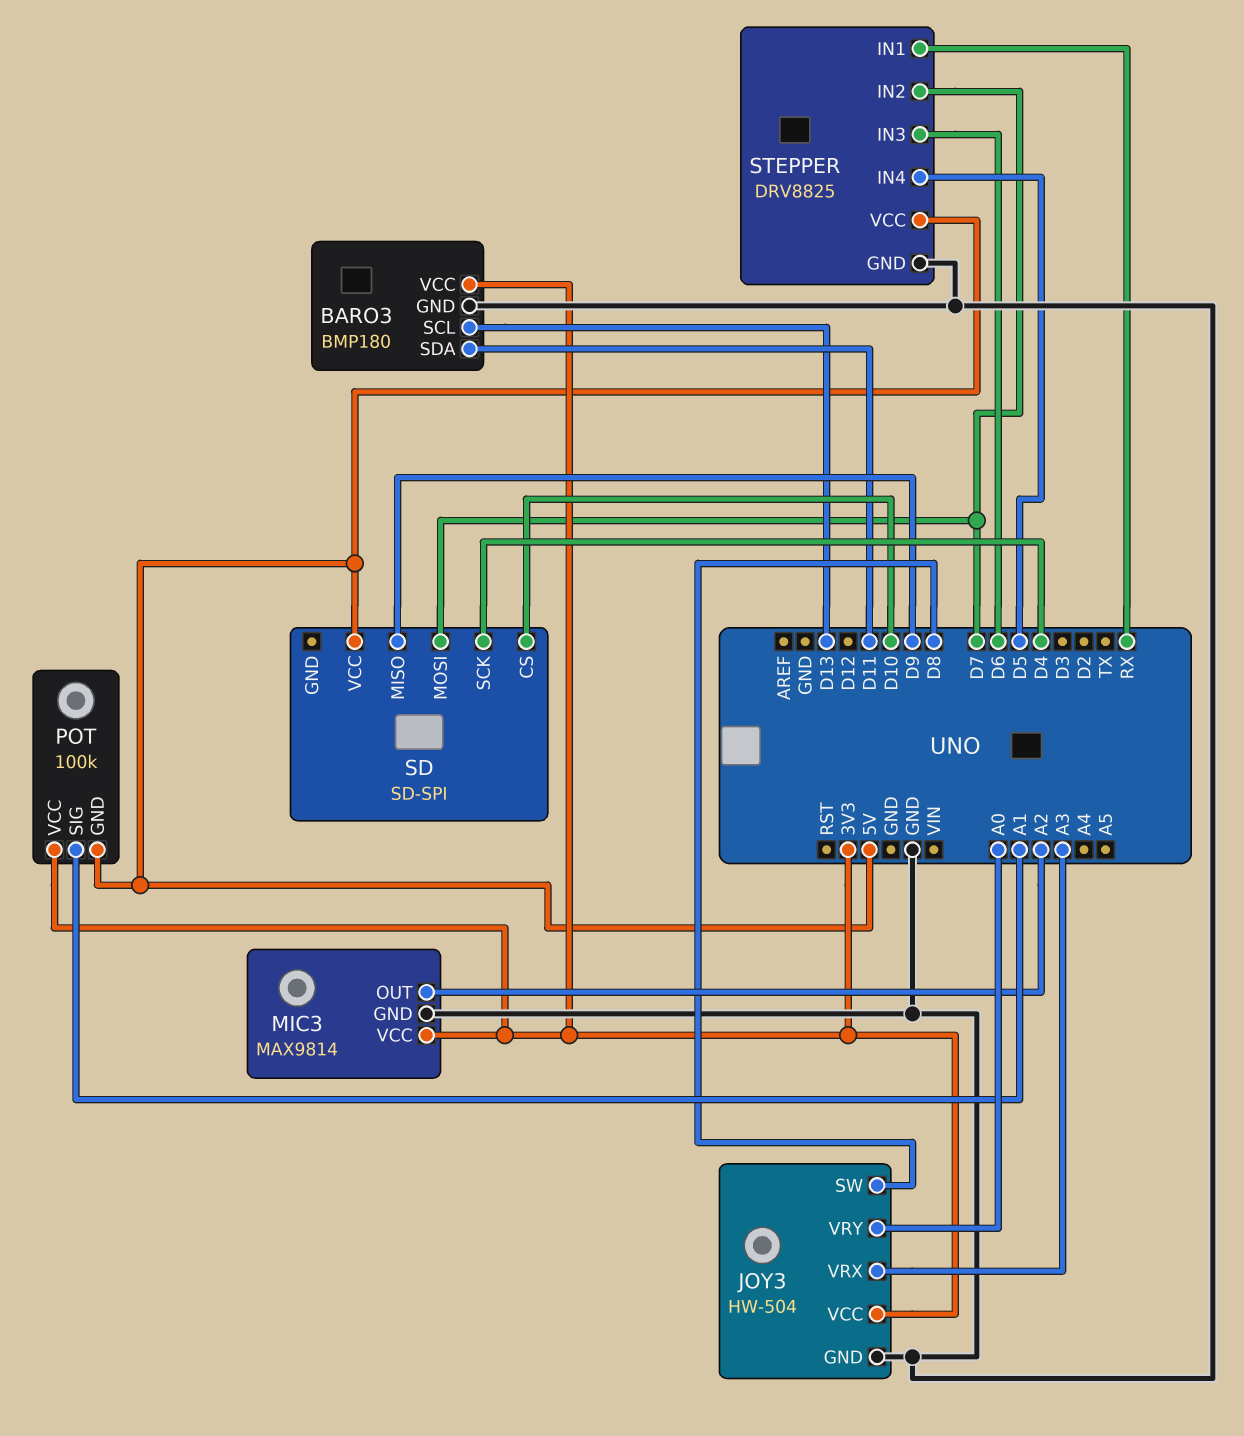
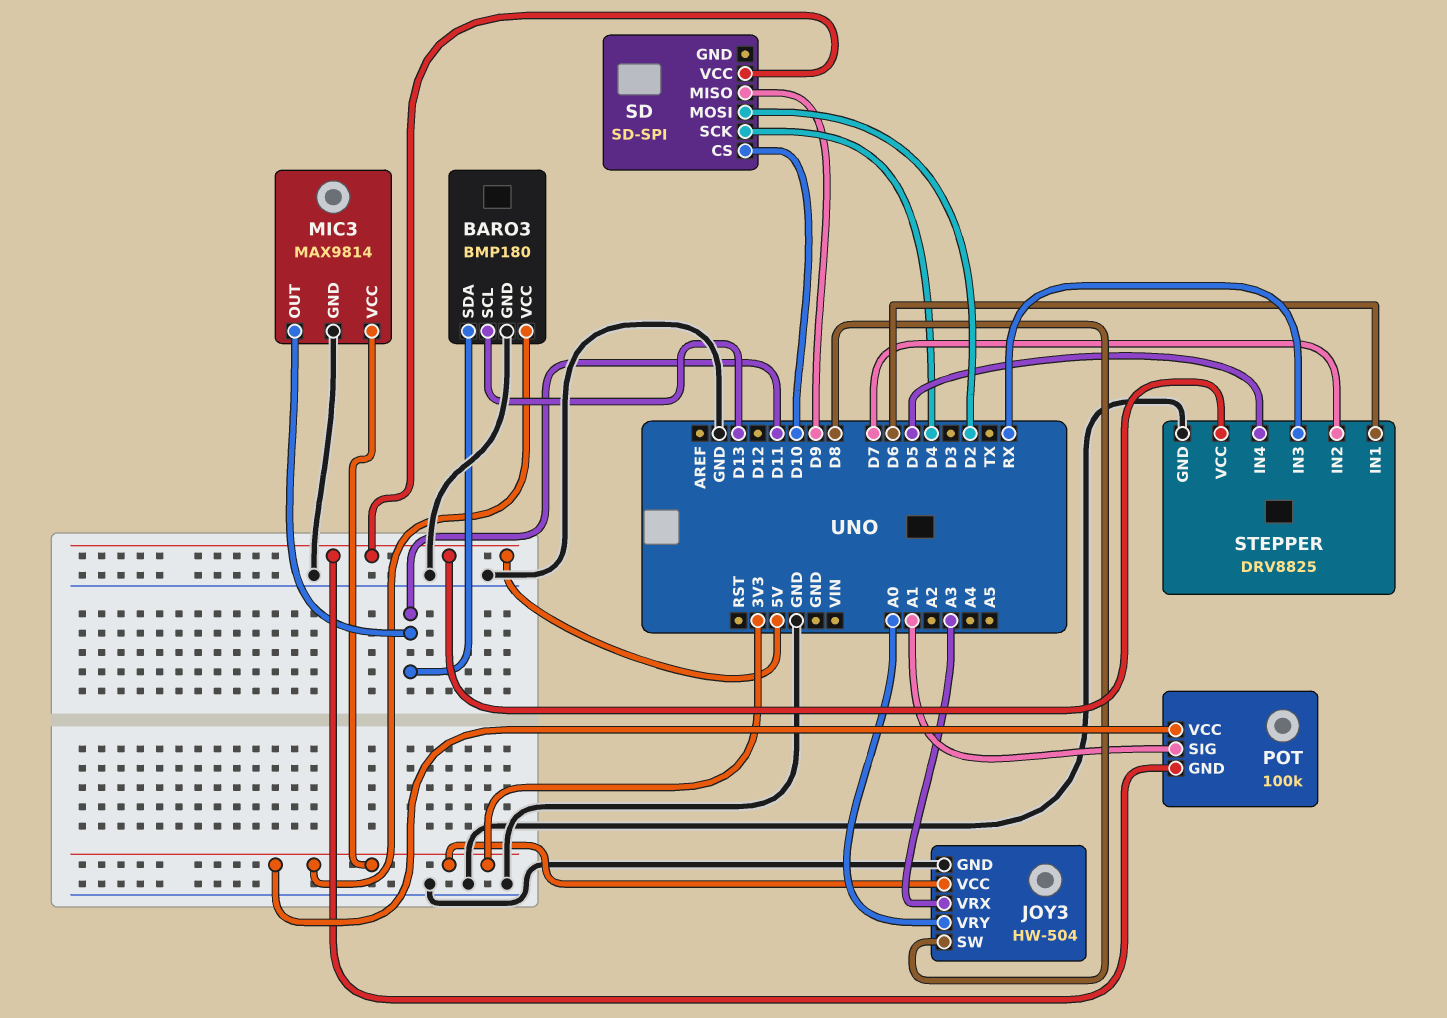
MIC3 pin OUT: A2 -> D11
SD pin MOSI: D7 -> D2
STEPPER pin IN1: RX -> D6
STEPPER pin IN3: D6 -> RX

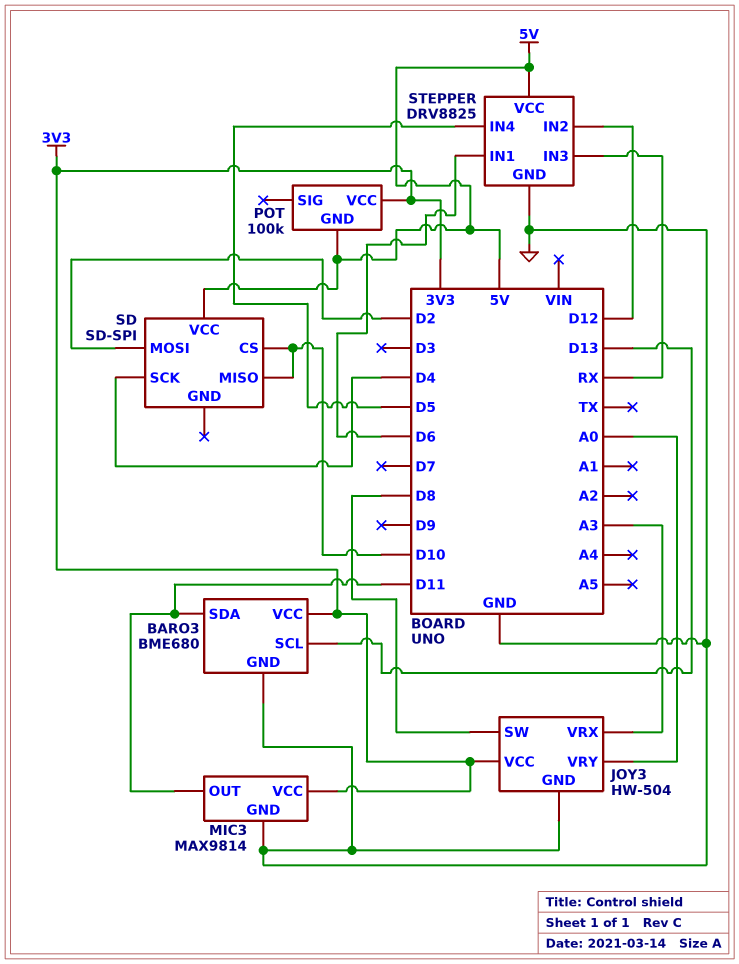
BARO3: BMP180 -> BME680
POT pin SIG: A1 -> none
SD pin MISO: D9 -> D10
STEPPER pin IN2: D7 -> D12

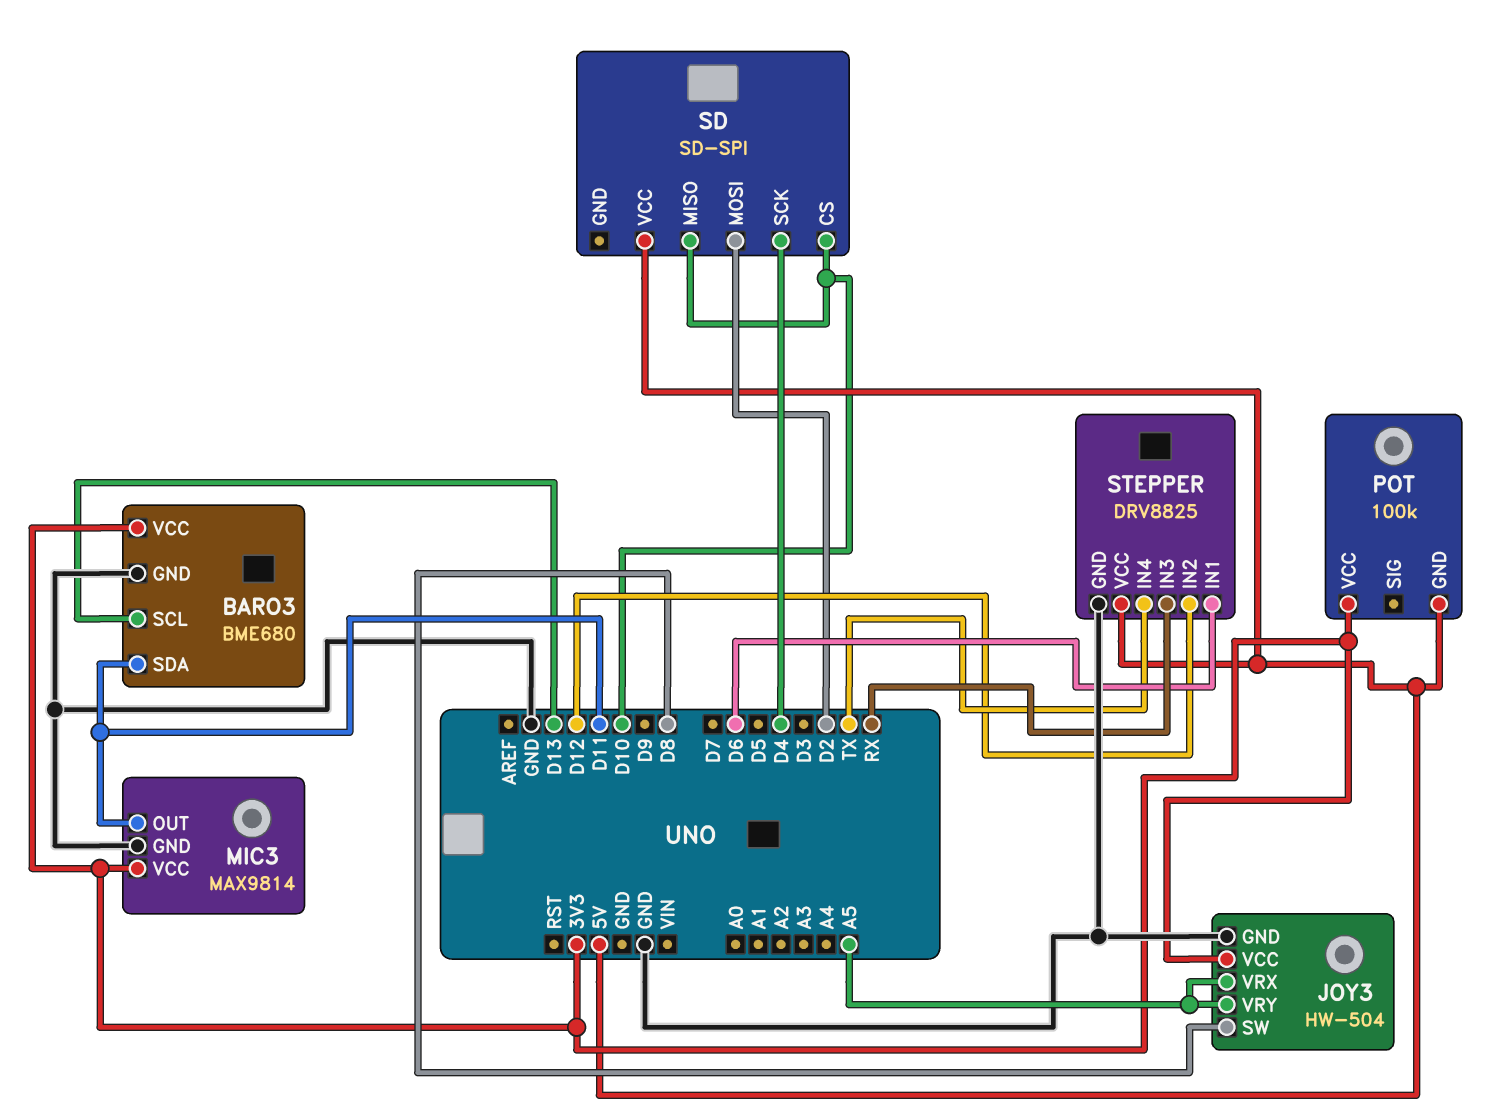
JOY3 pin VRX: A3 -> A5
JOY3 pin VRY: A0 -> A5
STEPPER pin IN4: D5 -> TX

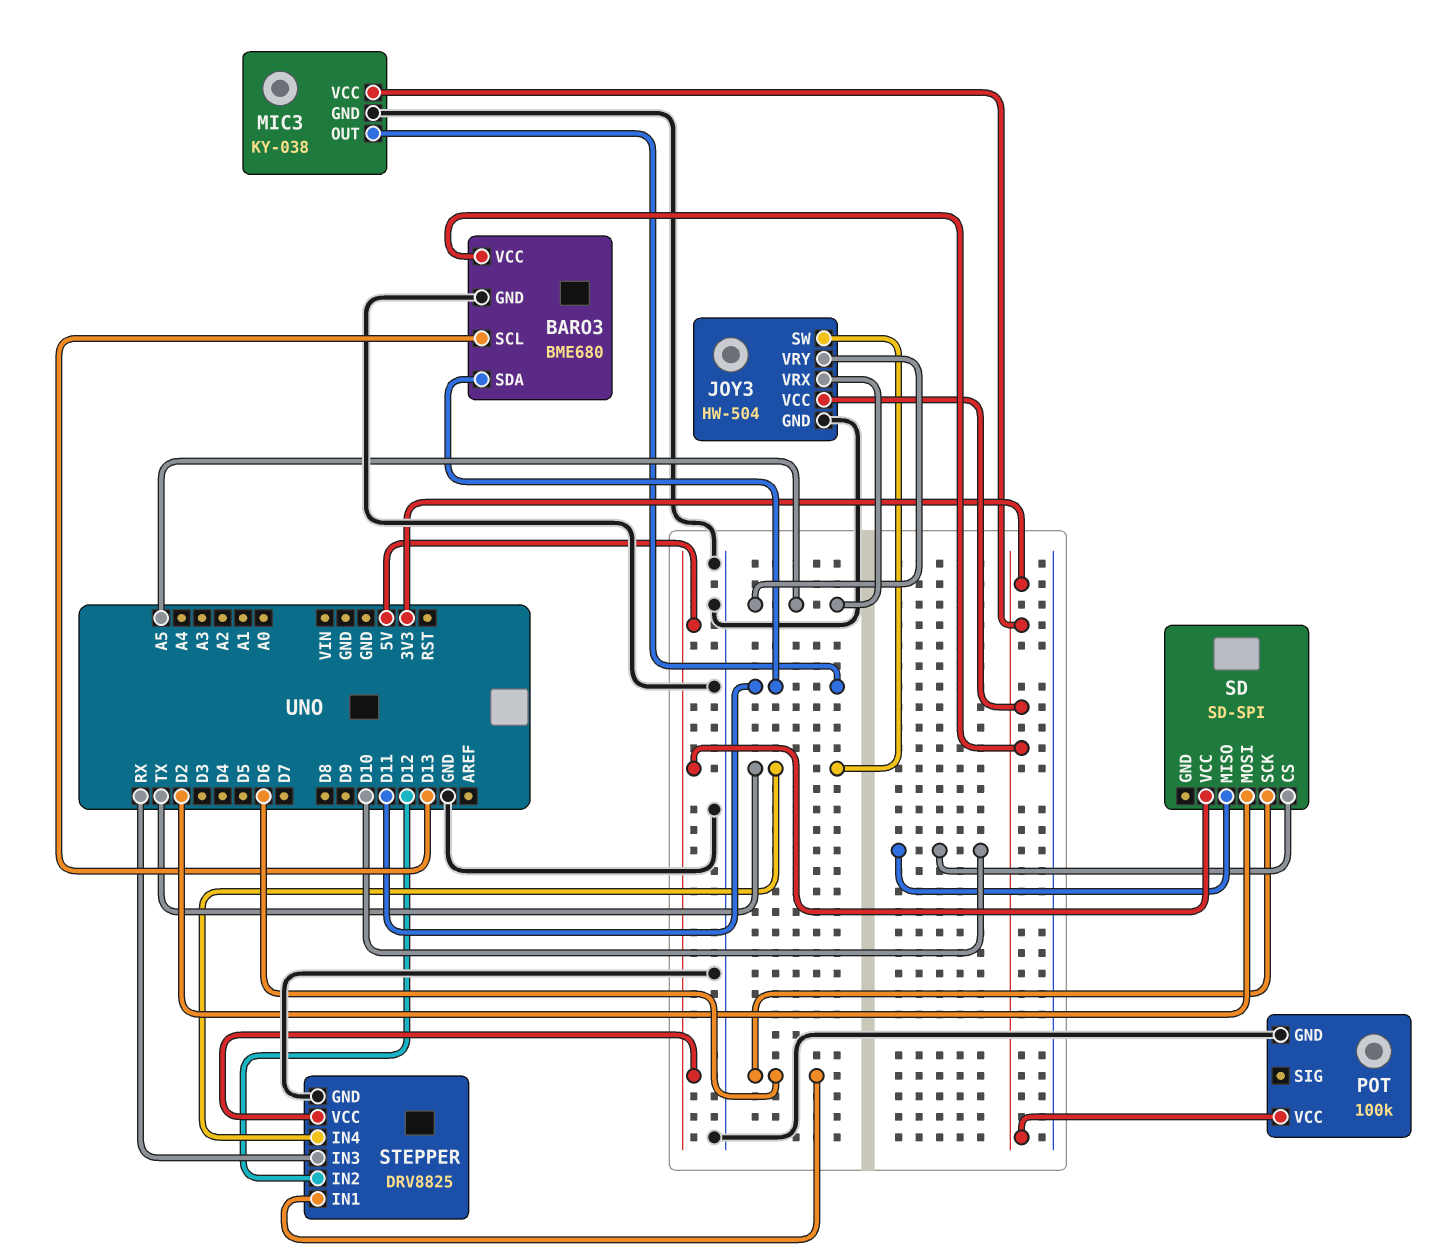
JOY3 pin SW: D8 -> TX
MIC3: MAX9814 -> KY-038
POT pin GND: 5V -> GND
SD pin SCK: D4 -> D6

